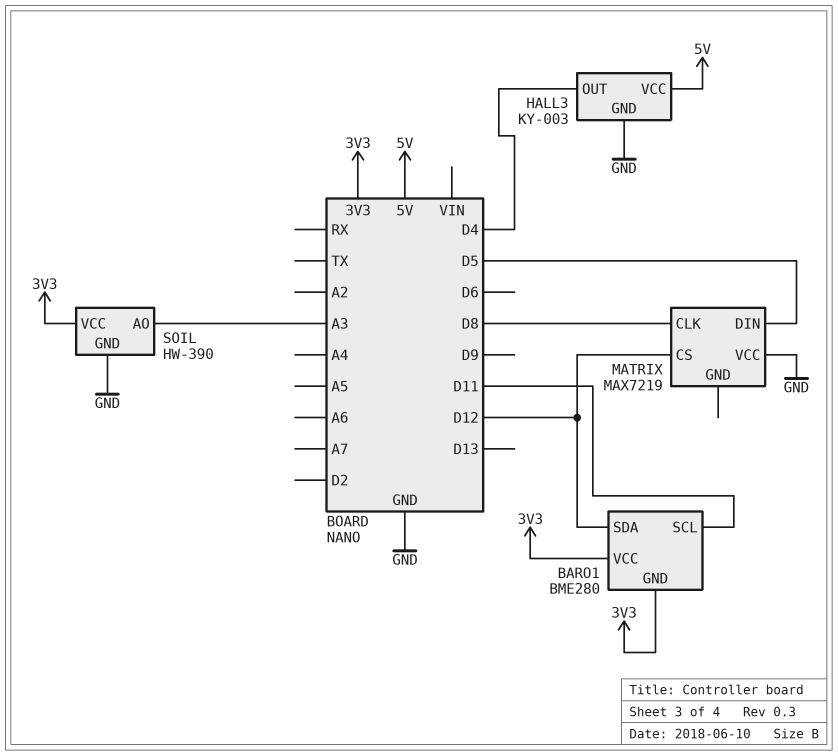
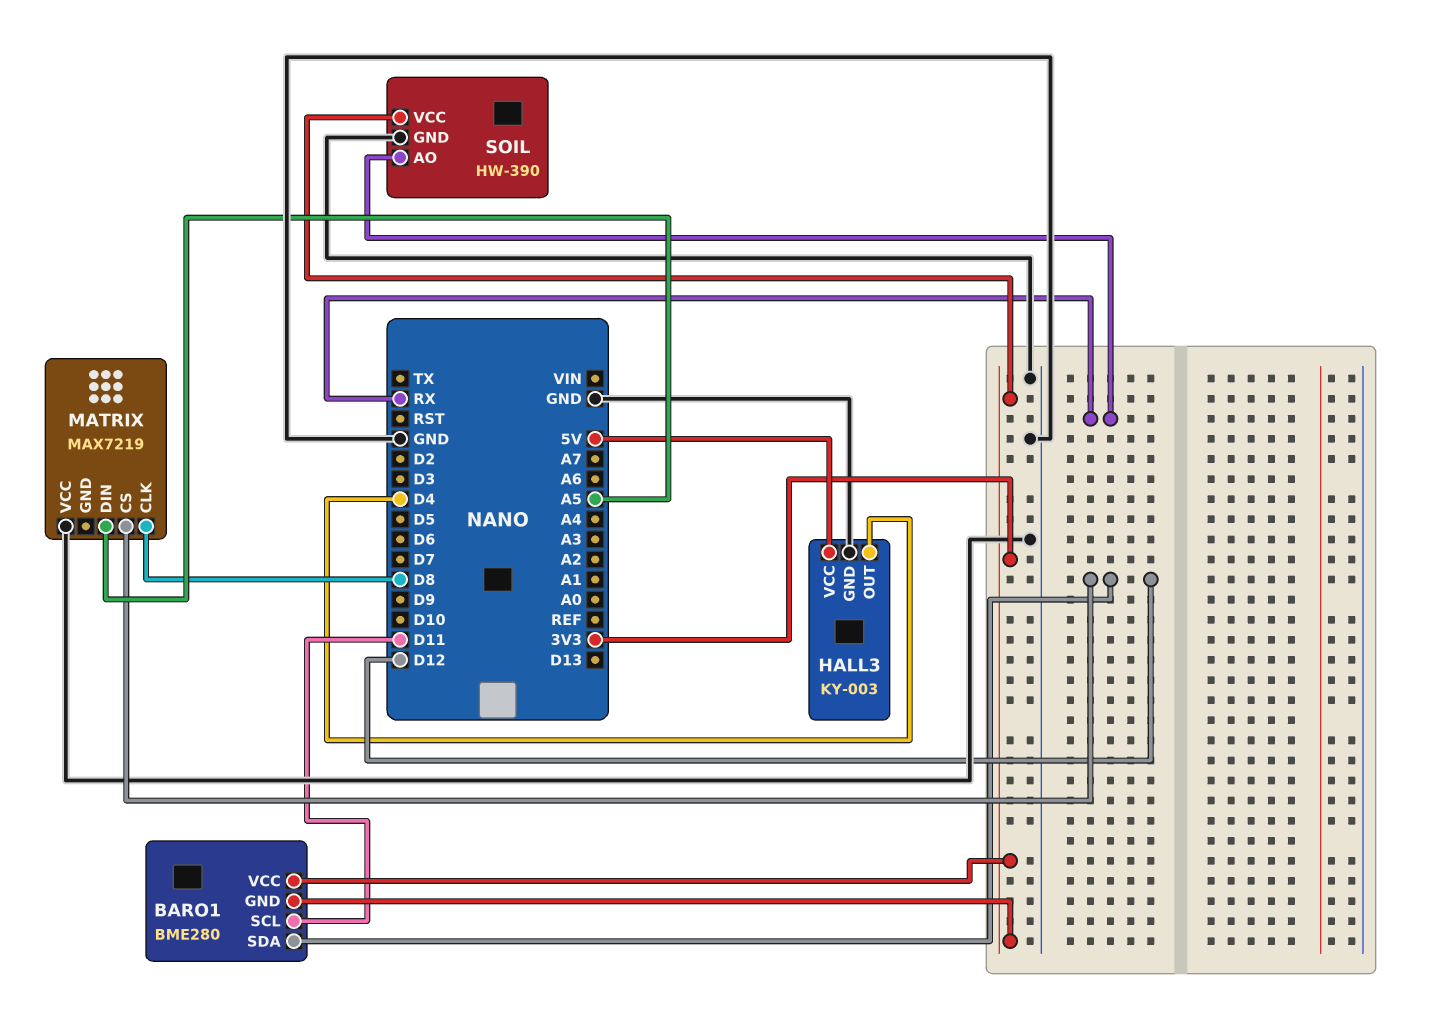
MATRIX pin DIN: D5 -> A5
SOIL pin AO: A3 -> RX

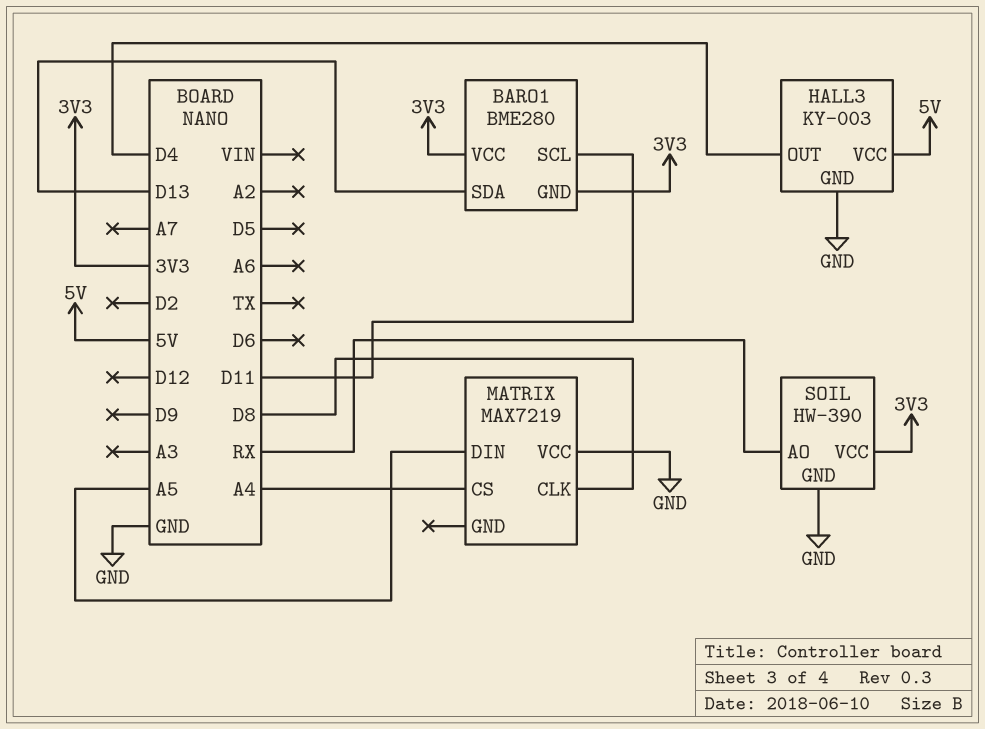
BARO1 pin SDA: D12 -> D13
MATRIX pin CS: D12 -> A4

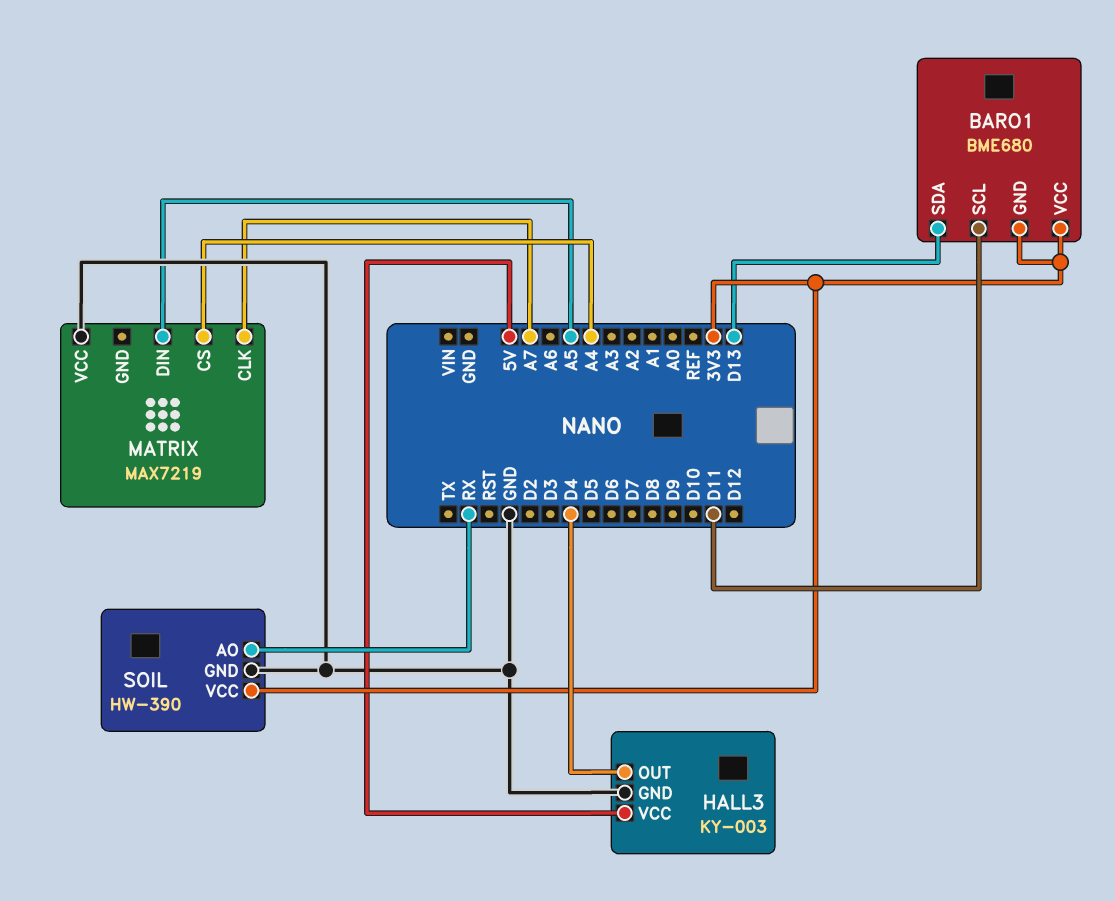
BARO1: BME280 -> BME680
MATRIX pin CLK: D8 -> A7

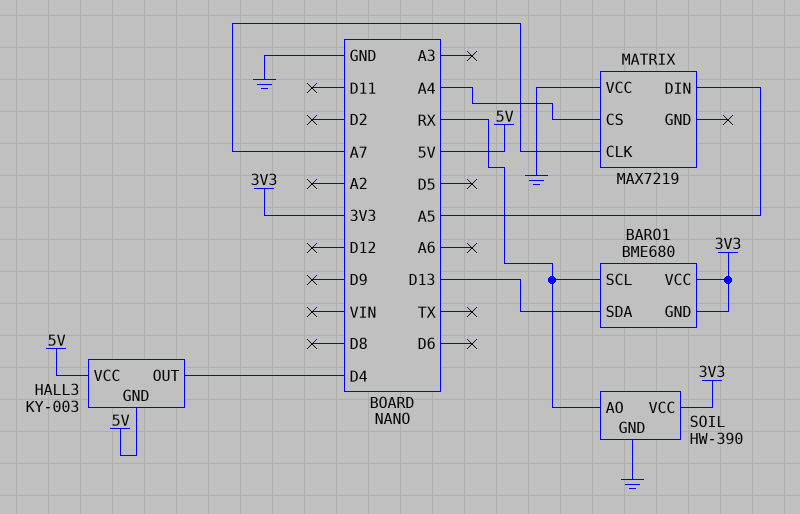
BARO1 pin SCL: D11 -> RX
HALL3 pin GND: GND -> 5V

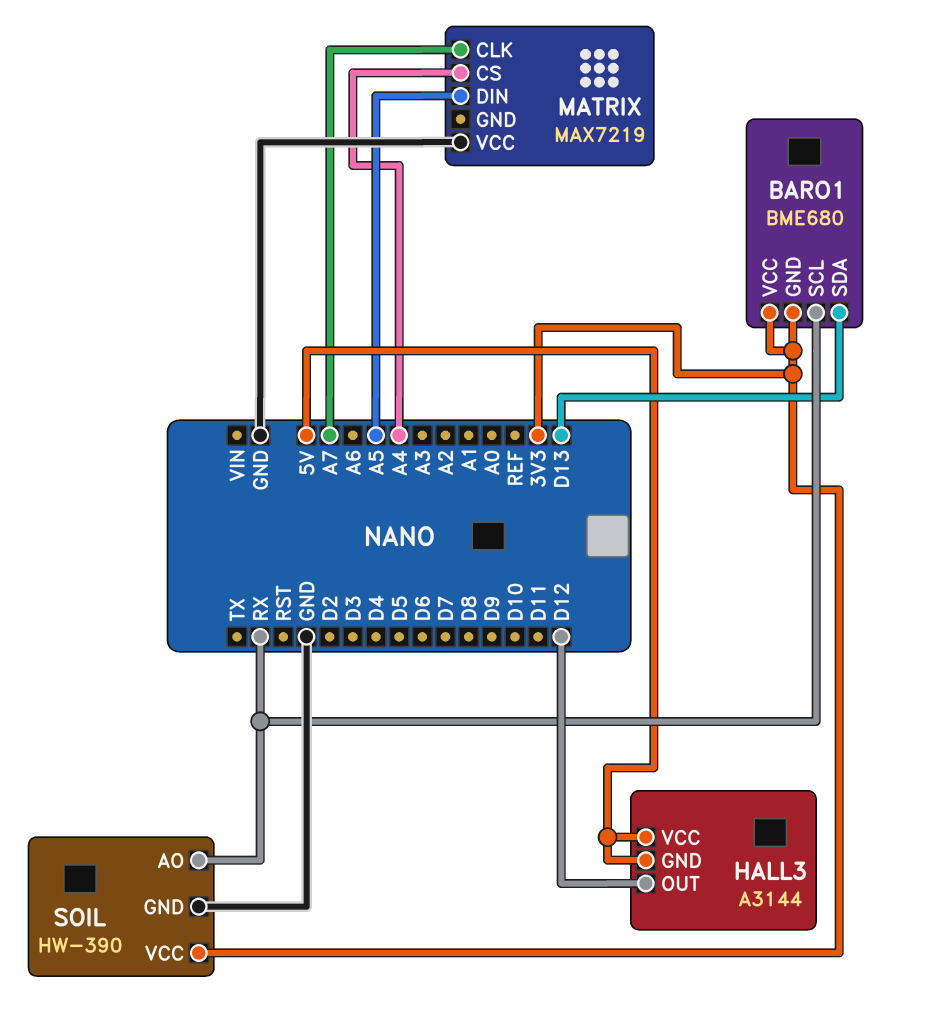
HALL3: KY-003 -> A3144
HALL3 pin OUT: D4 -> D12

